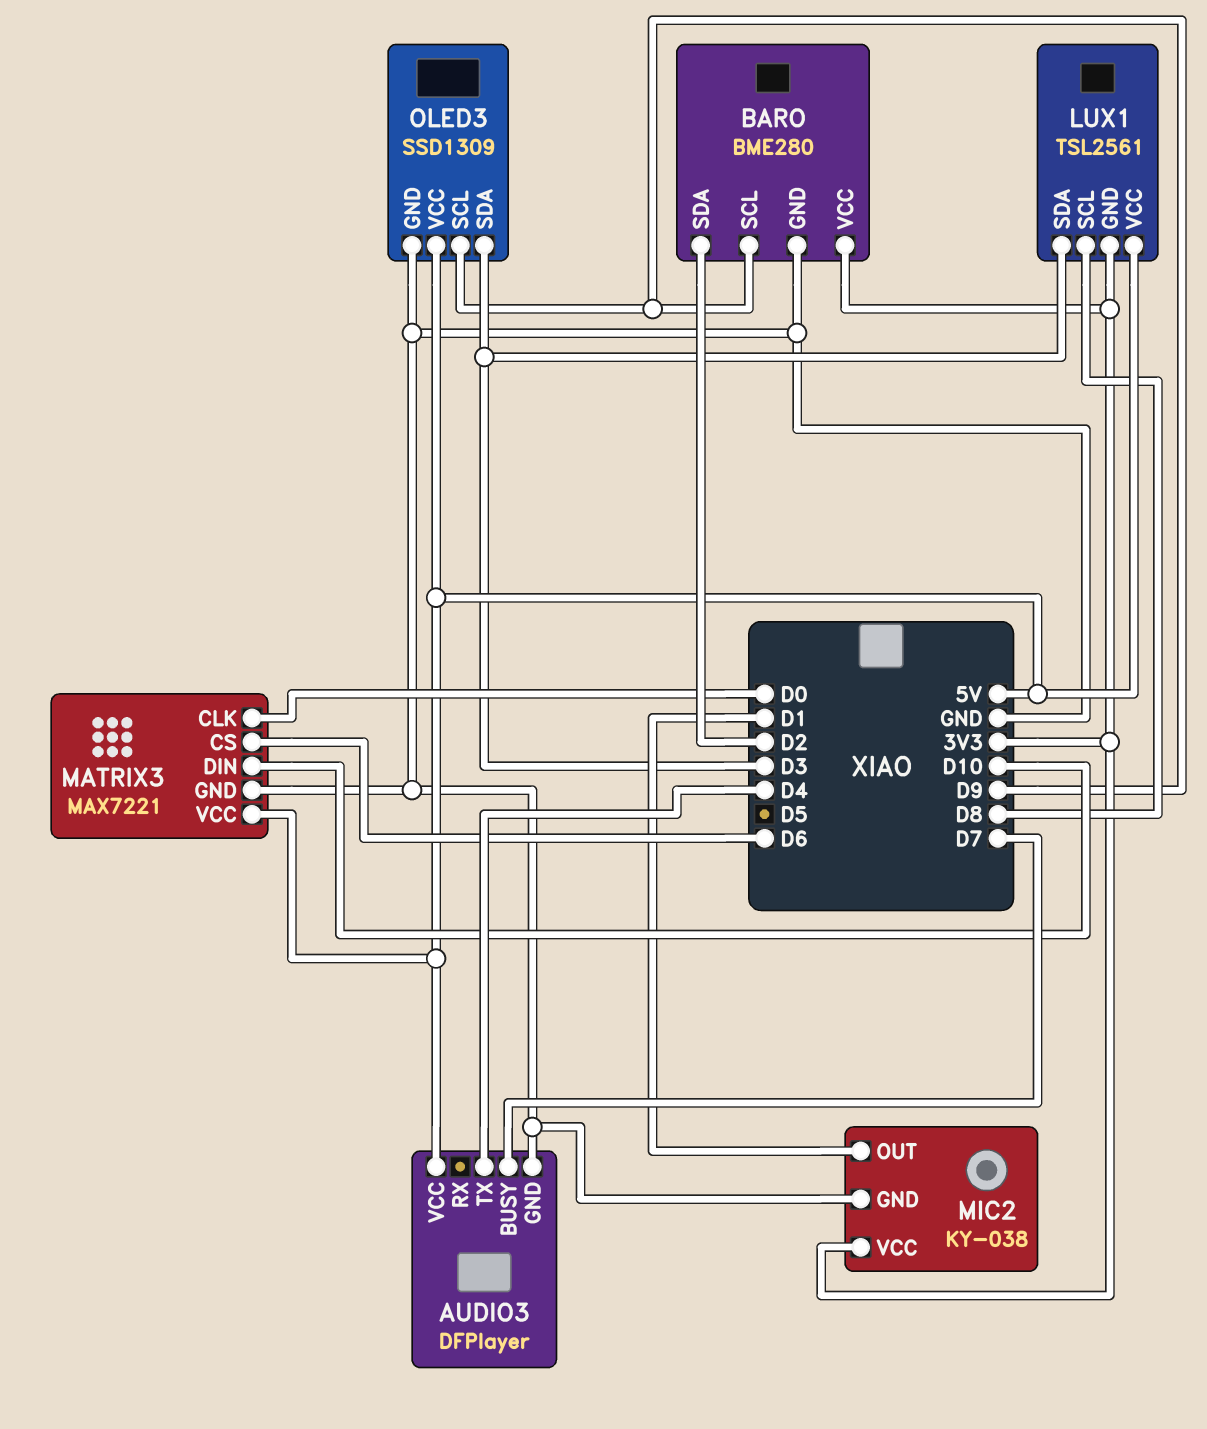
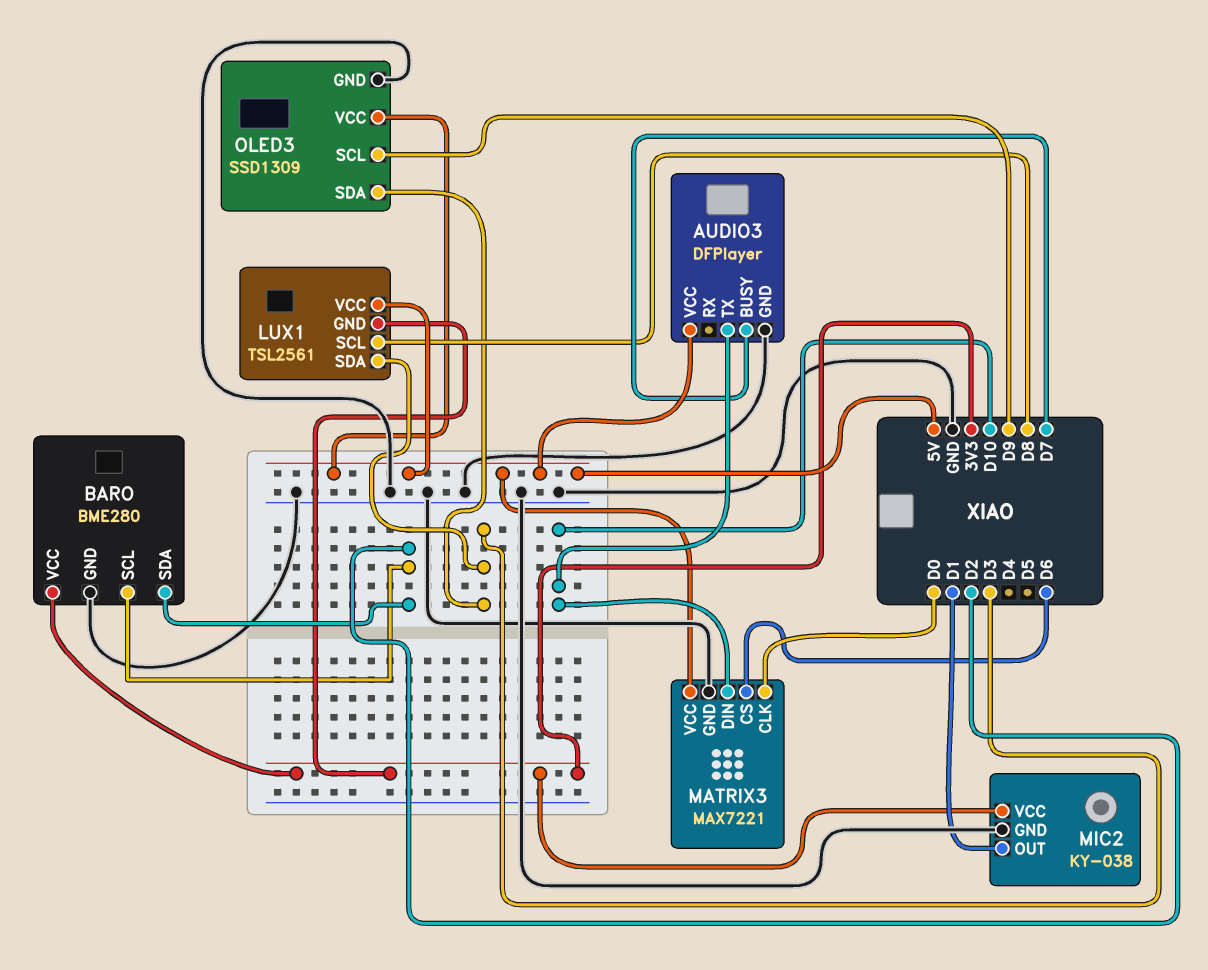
AUDIO3 pin TX: D4 -> D10
BARO pin SCL: D9 -> D2

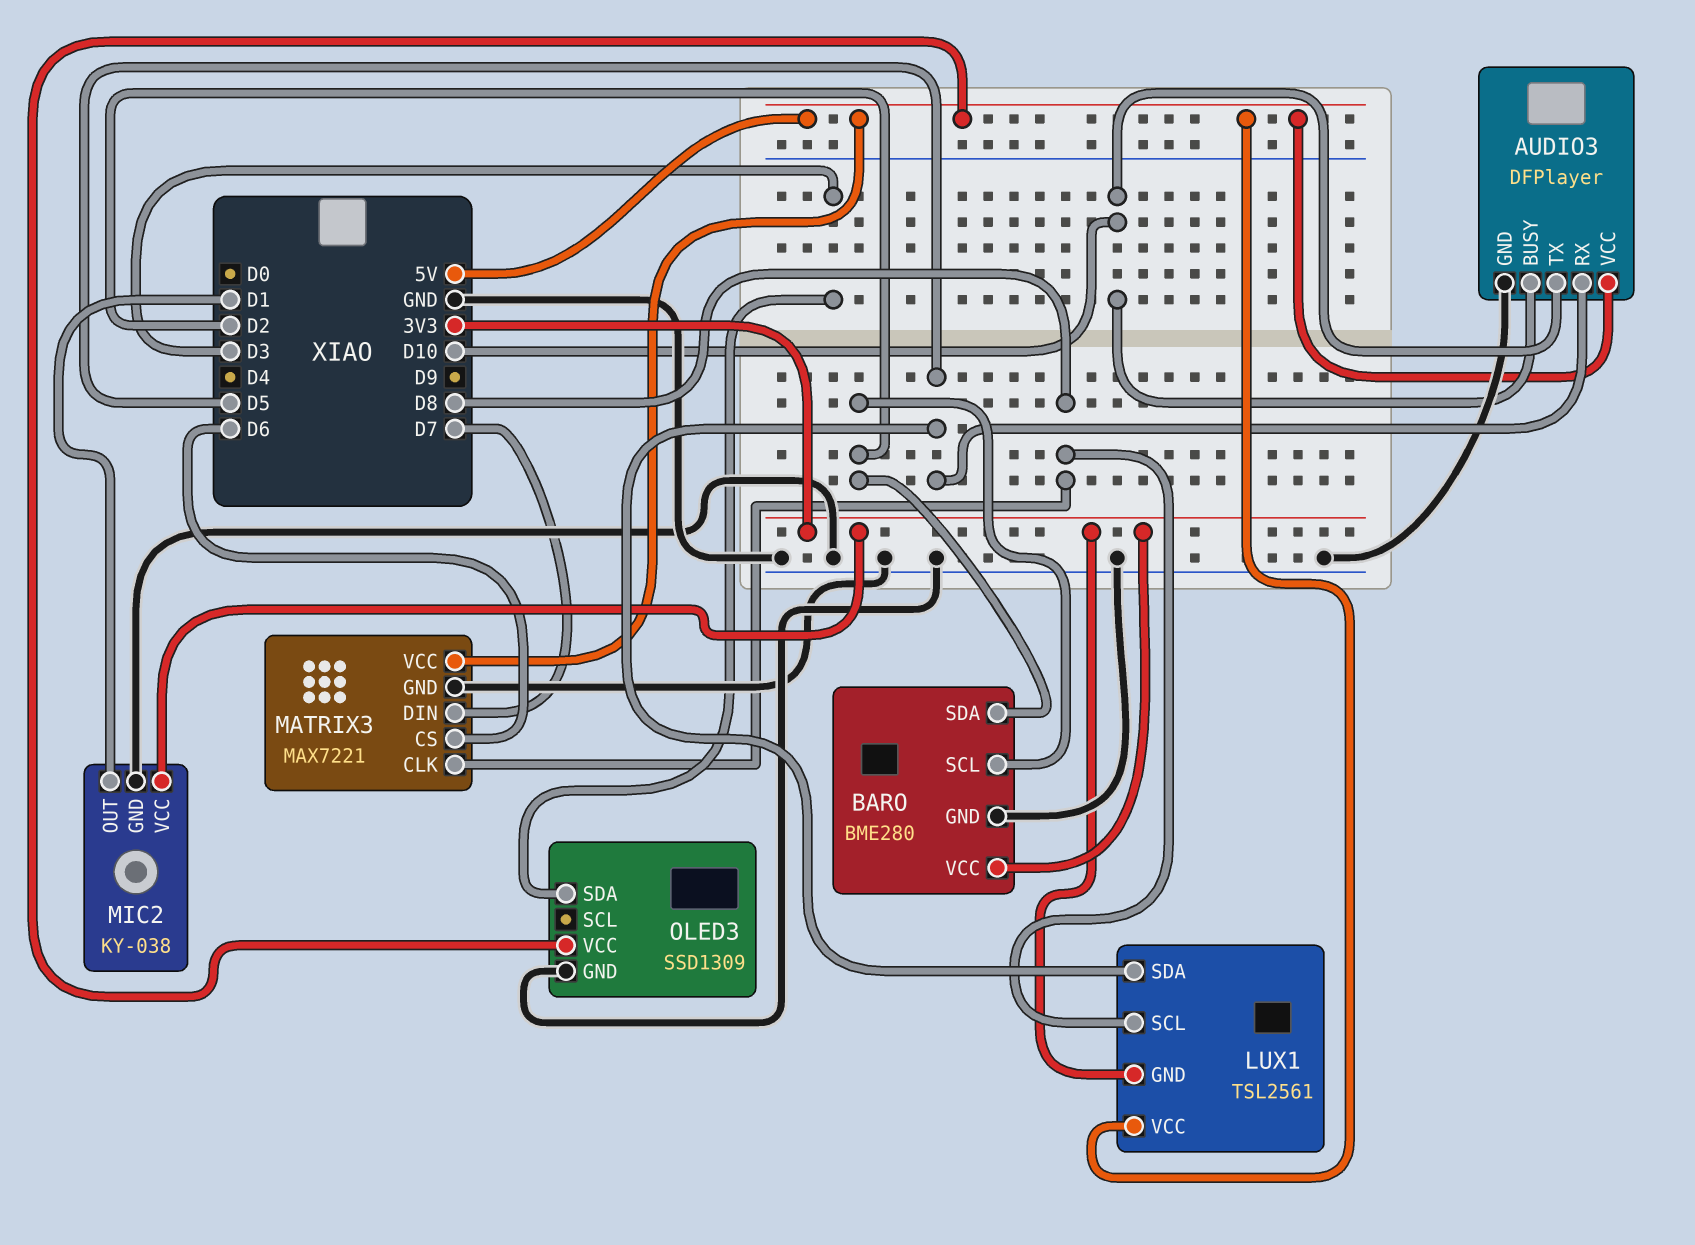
AUDIO3 pin BUSY: D7 -> D10
AUDIO3 pin RX: none -> D5
LUX1 pin SDA: D3 -> D5
MATRIX3 pin CLK: D0 -> D8
MATRIX3 pin DIN: D10 -> D7
OLED3 pin SCL: D9 -> none

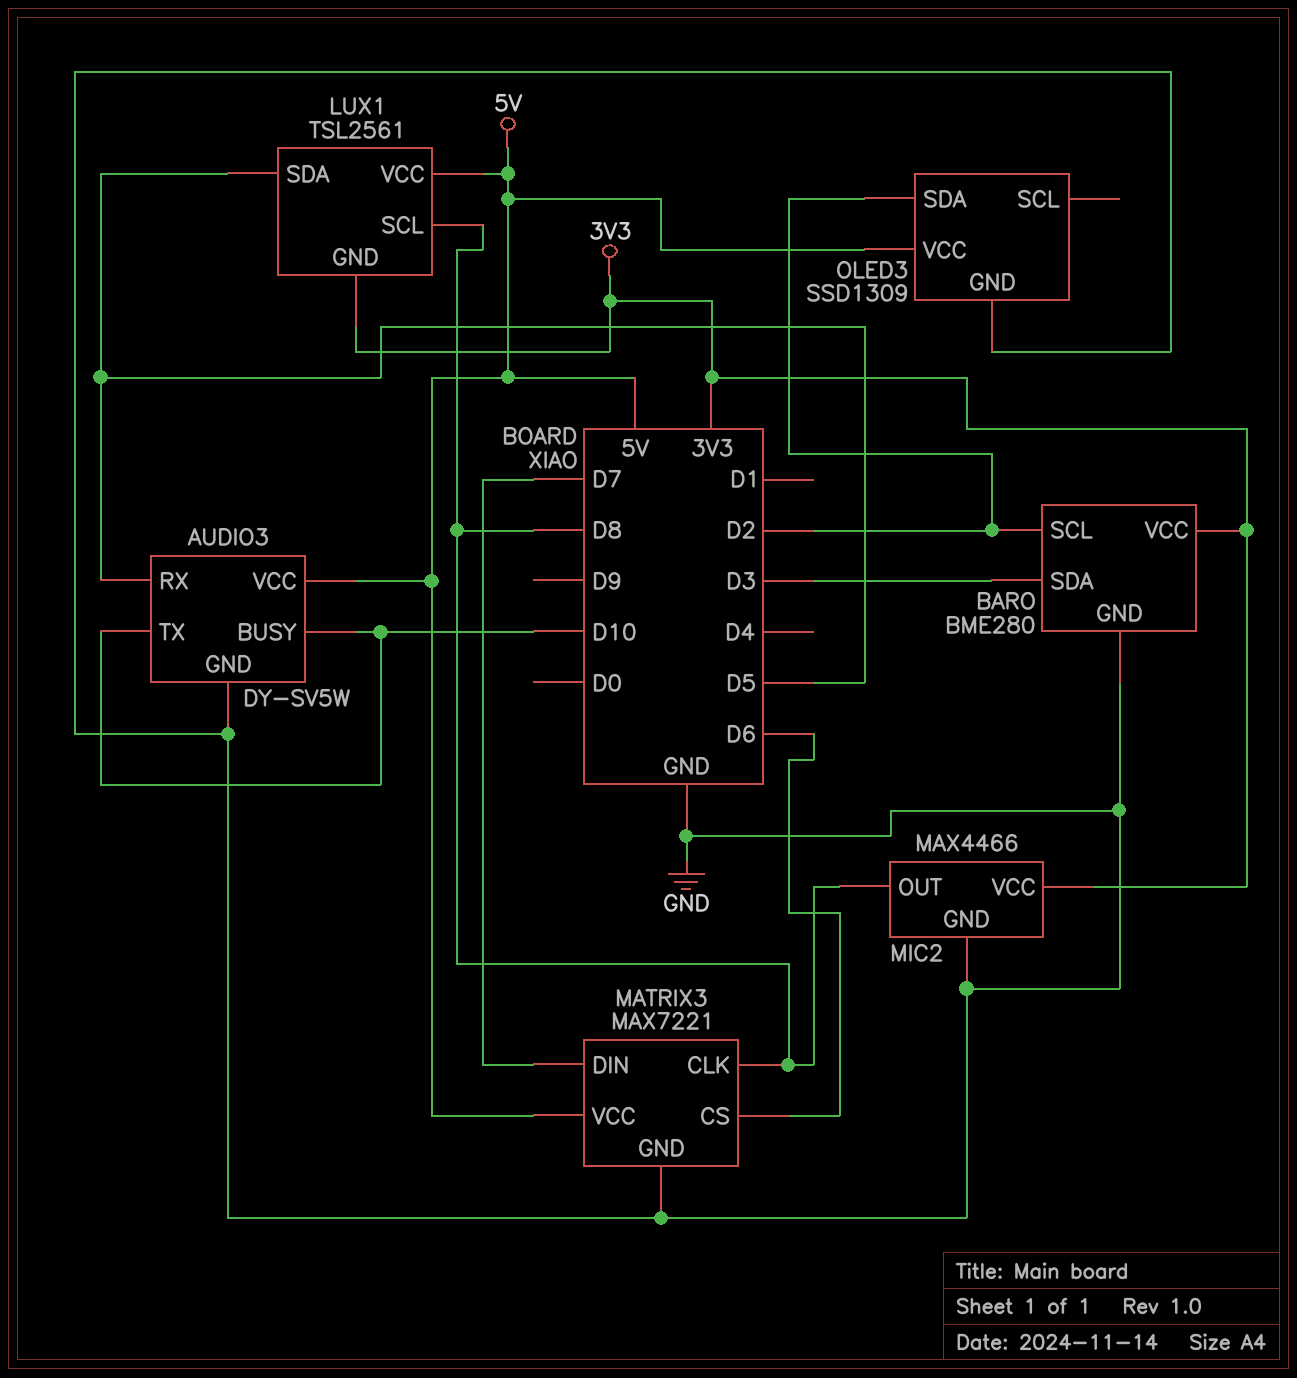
AUDIO3: DFPlayer -> DY-SV5W
BARO pin SDA: D2 -> D3
MIC2: KY-038 -> MAX4466
MIC2 pin OUT: D1 -> D8
OLED3 pin SDA: D3 -> D2

